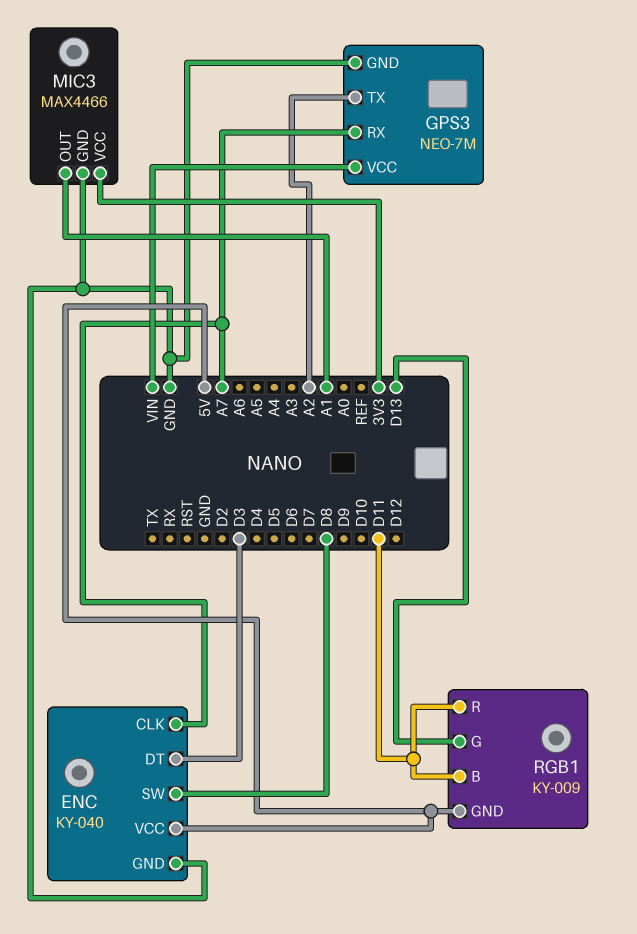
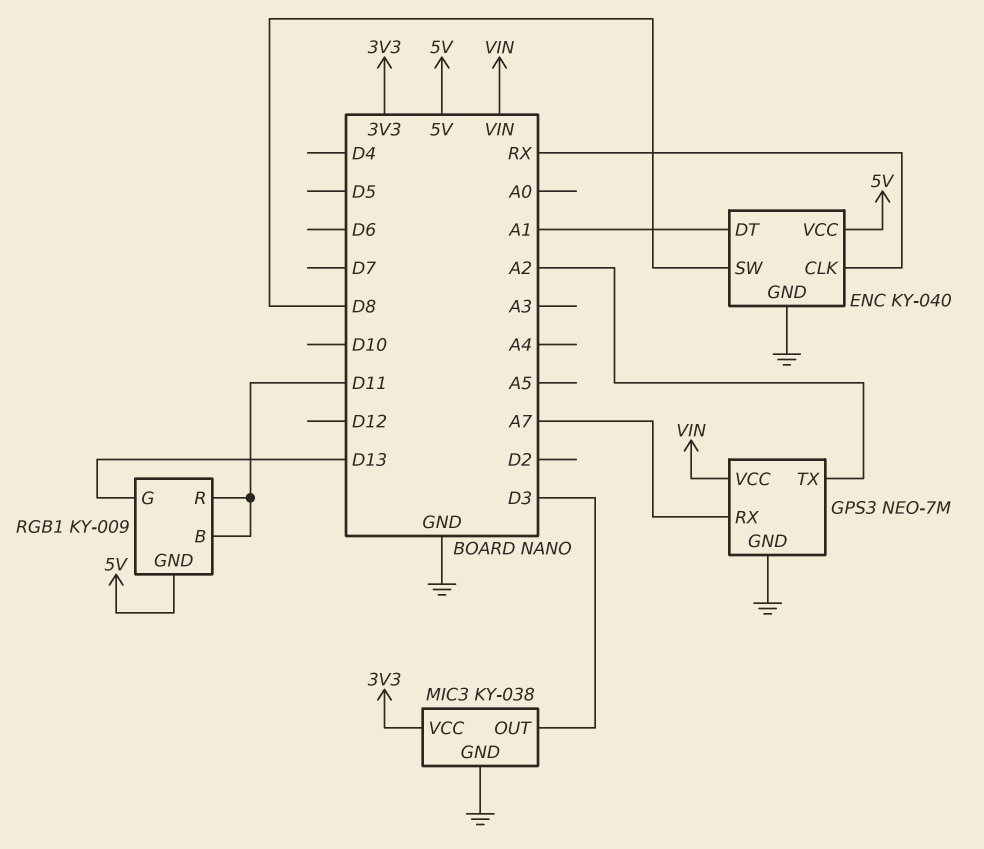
ENC pin CLK: A7 -> RX
ENC pin DT: D3 -> A1
MIC3: MAX4466 -> KY-038
MIC3 pin OUT: A1 -> D3

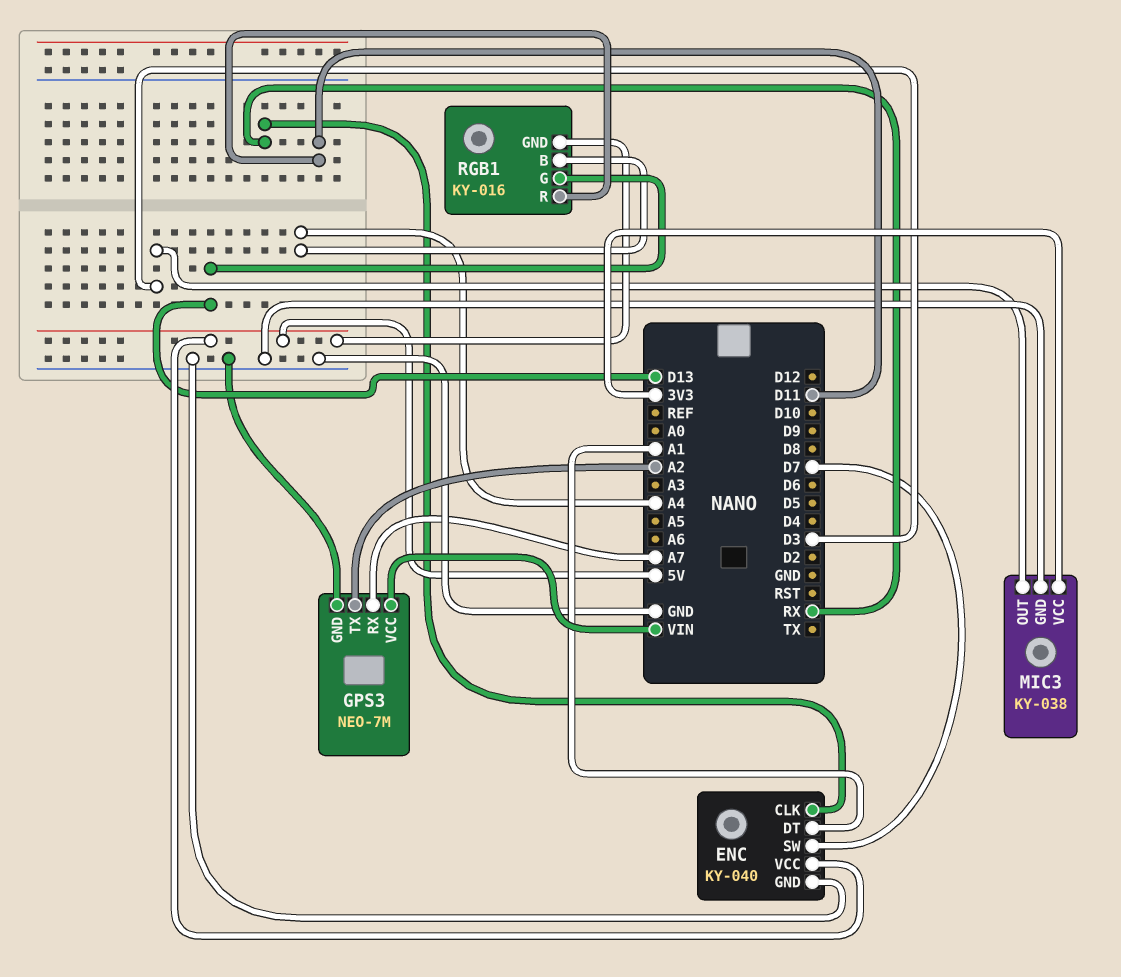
ENC pin SW: D8 -> D7
RGB1: KY-009 -> KY-016
RGB1 pin B: D11 -> A4

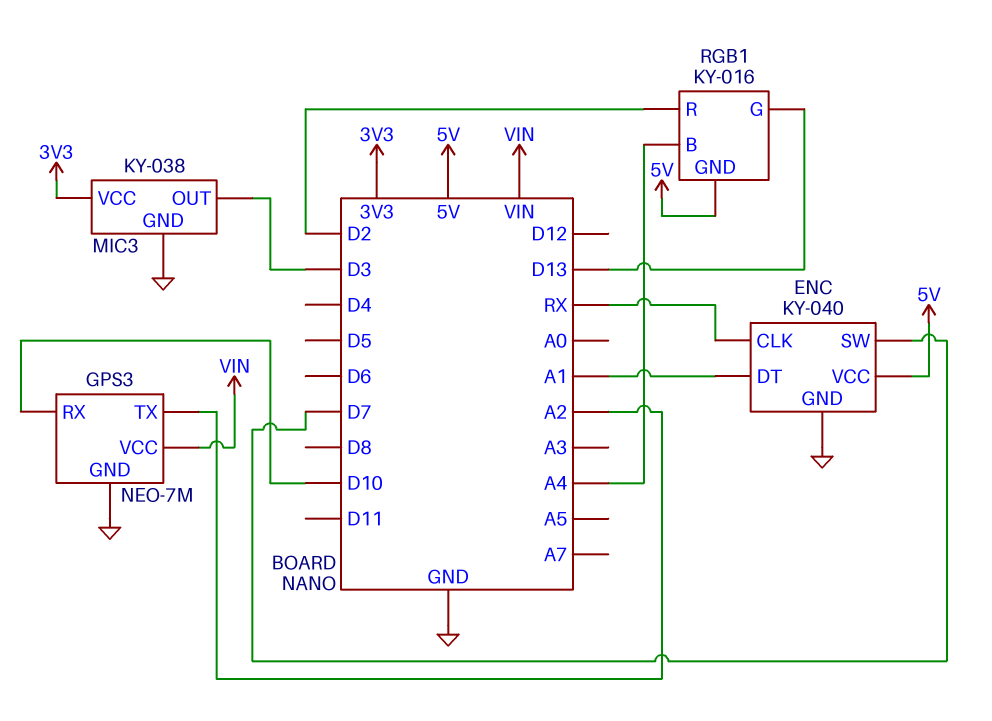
GPS3 pin RX: A7 -> D10
RGB1 pin R: D11 -> D2

